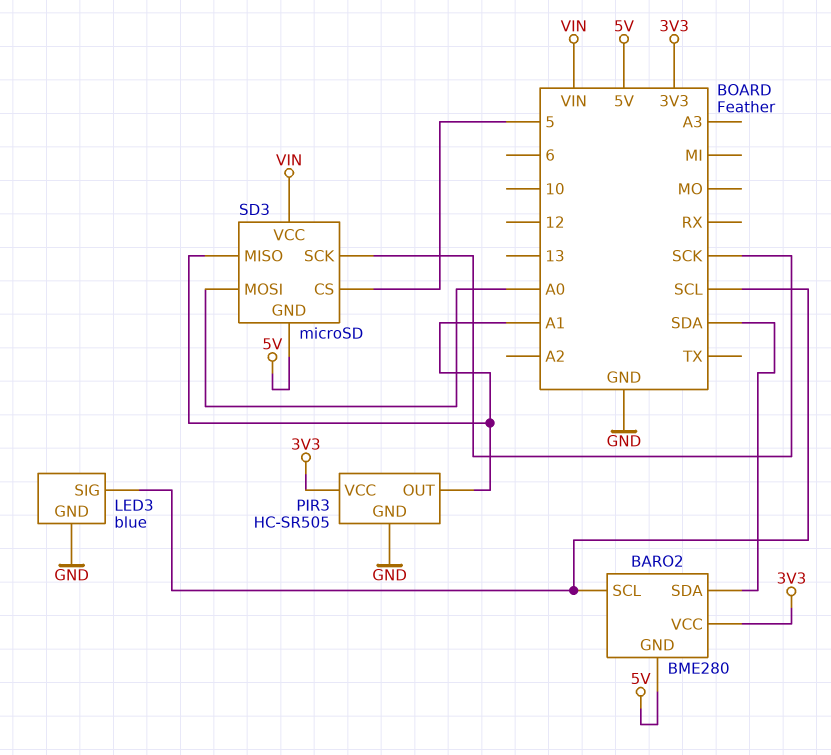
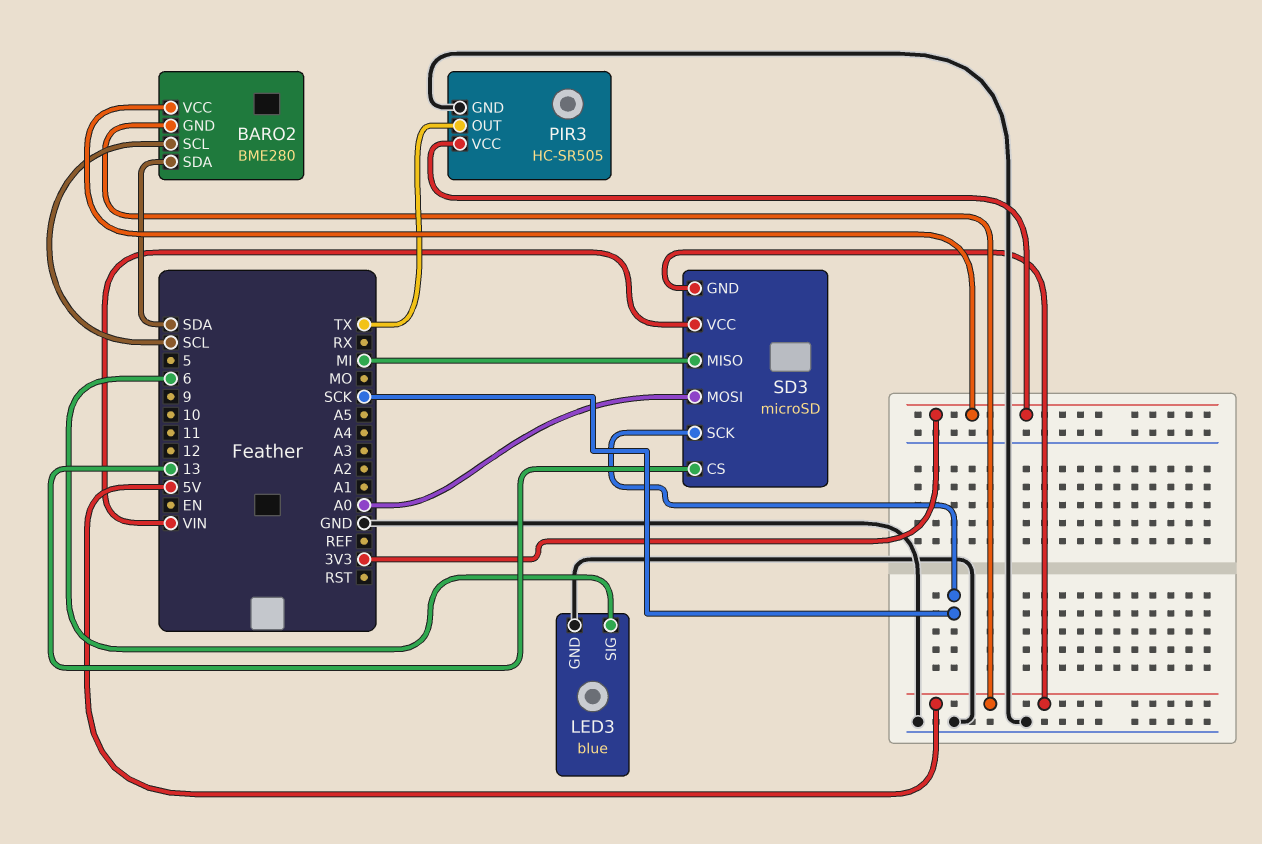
LED3 pin SIG: SCL -> 6
PIR3 pin OUT: A1 -> TX
SD3 pin CS: 5 -> 13
SD3 pin MISO: A1 -> MI

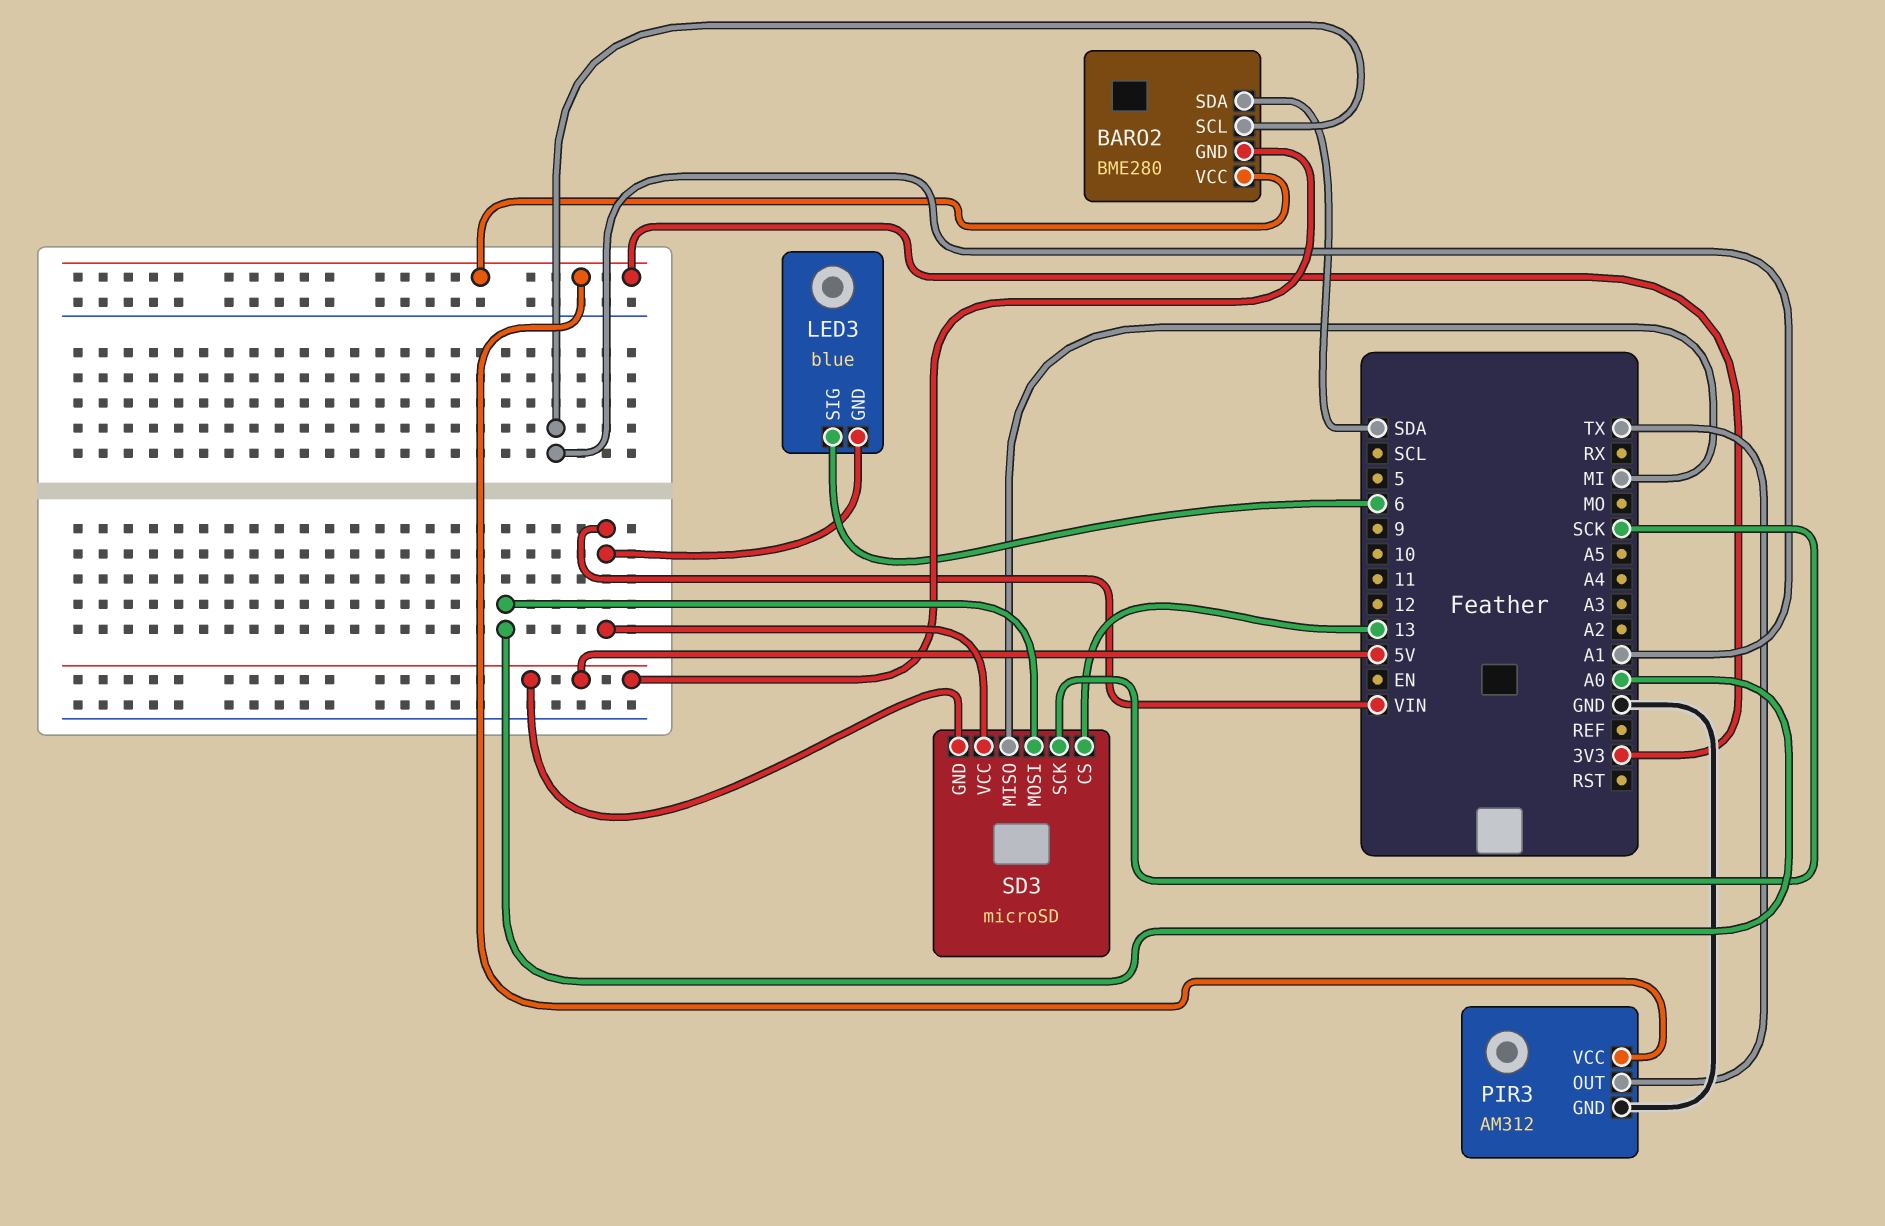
BARO2 pin SCL: SCL -> A1
LED3 pin GND: GND -> VIN
PIR3: HC-SR505 -> AM312

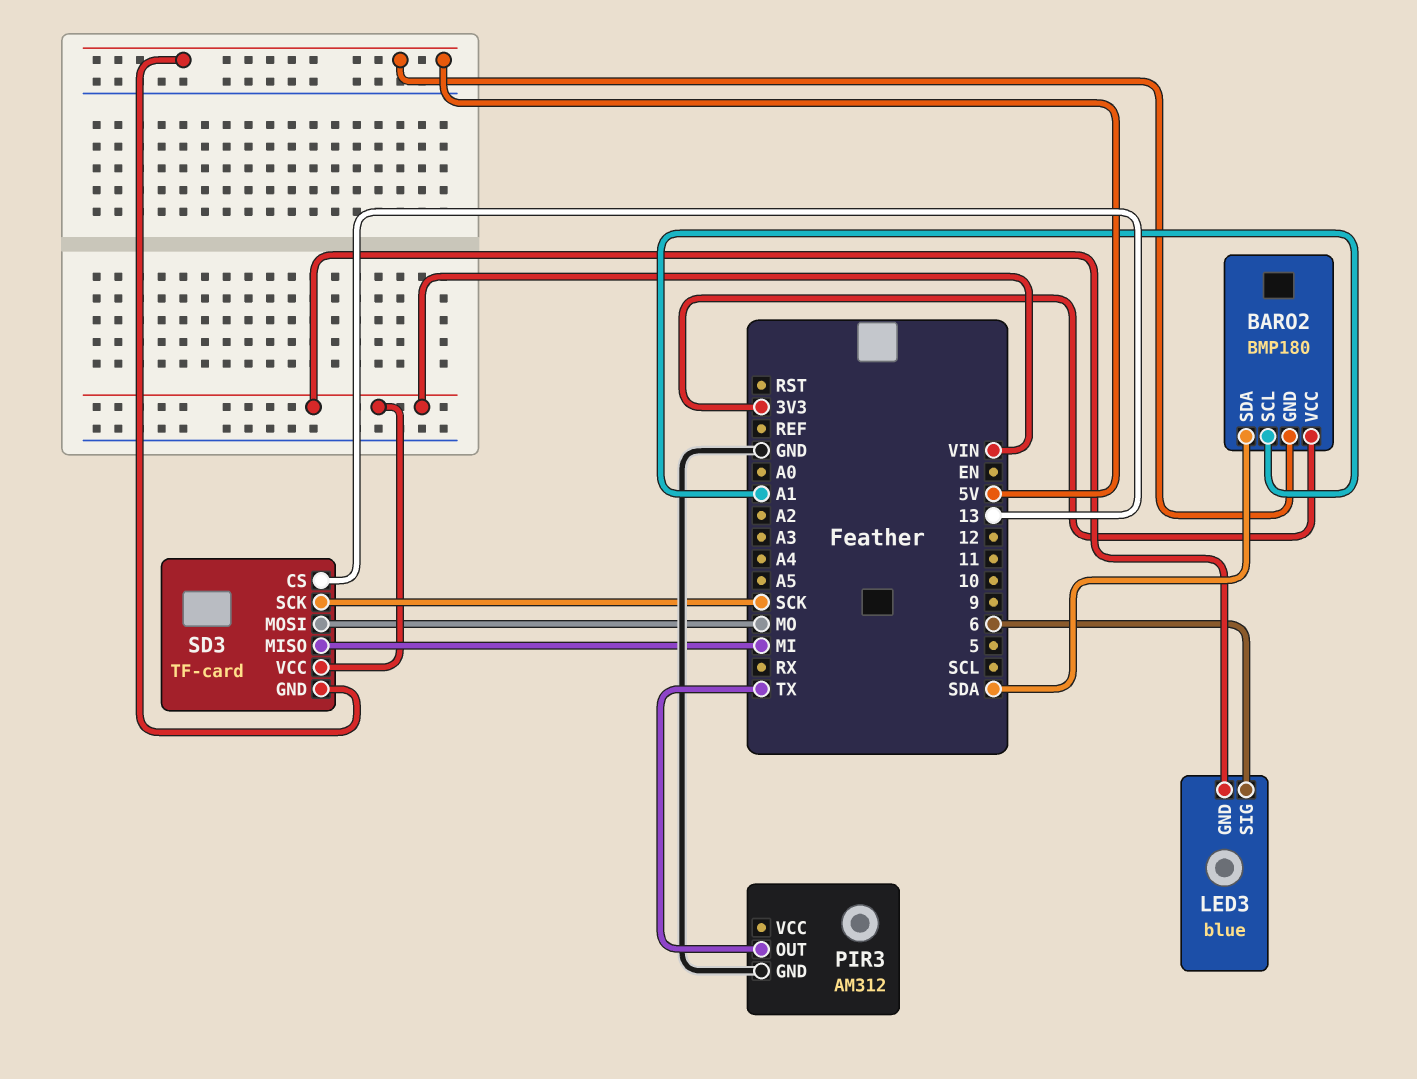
BARO2: BME280 -> BMP180
PIR3 pin VCC: 3V3 -> none
SD3: microSD -> TF-card
SD3 pin MOSI: A0 -> MO

